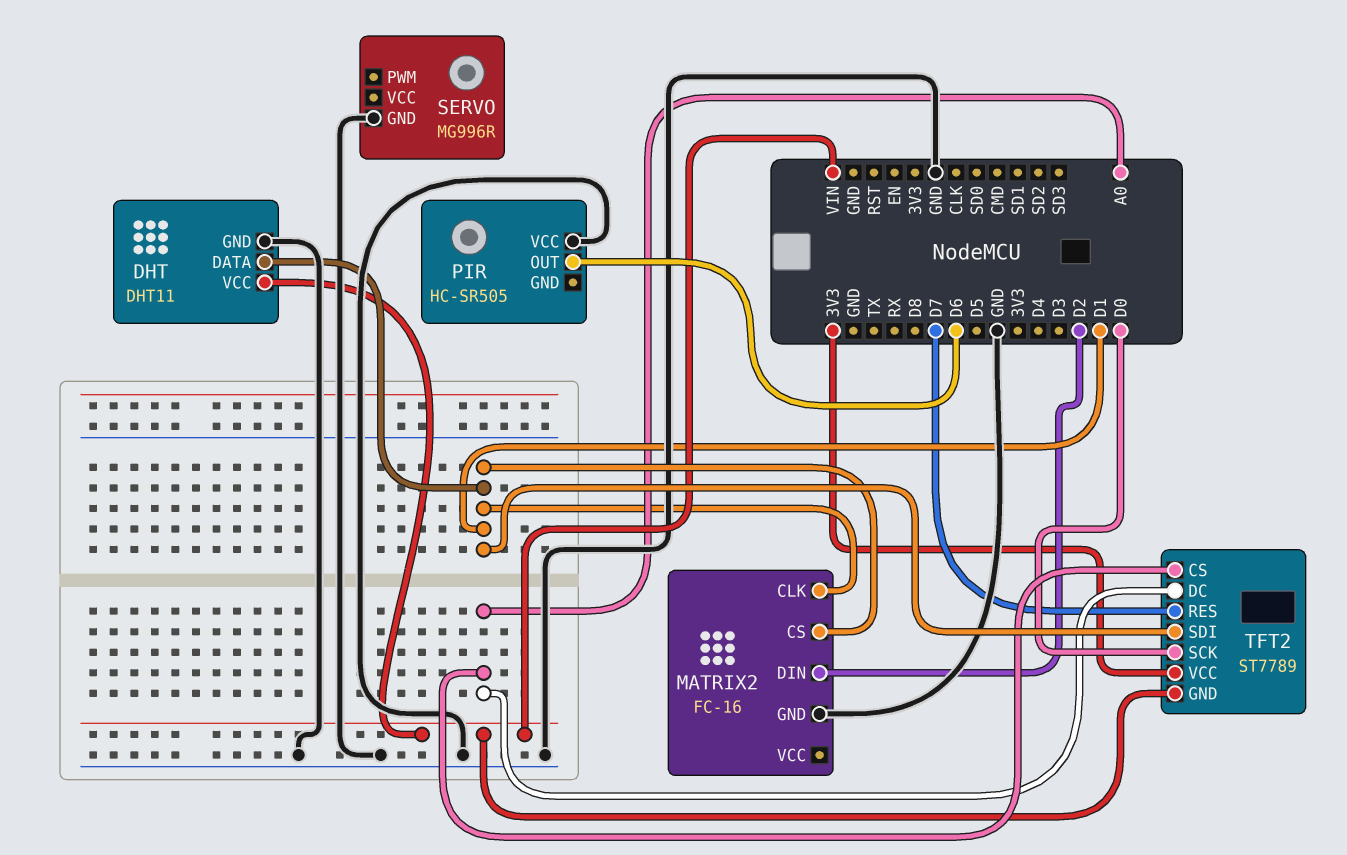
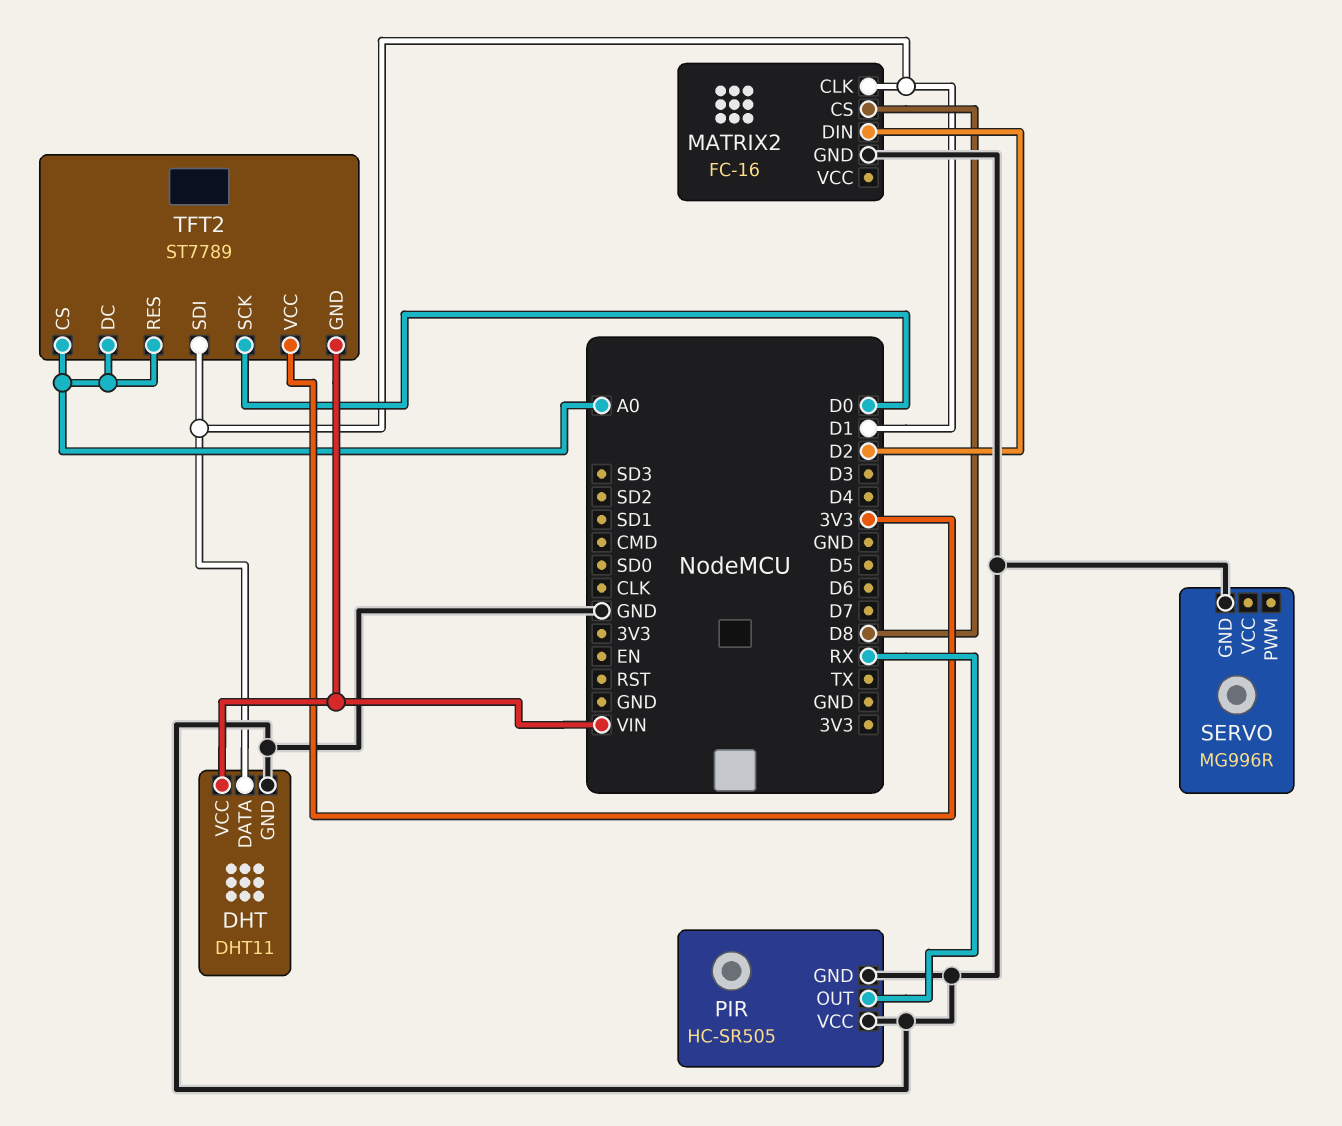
MATRIX2 pin CS: D1 -> D8
PIR pin GND: none -> GND
PIR pin OUT: D6 -> RX
TFT2 pin RES: D7 -> A0

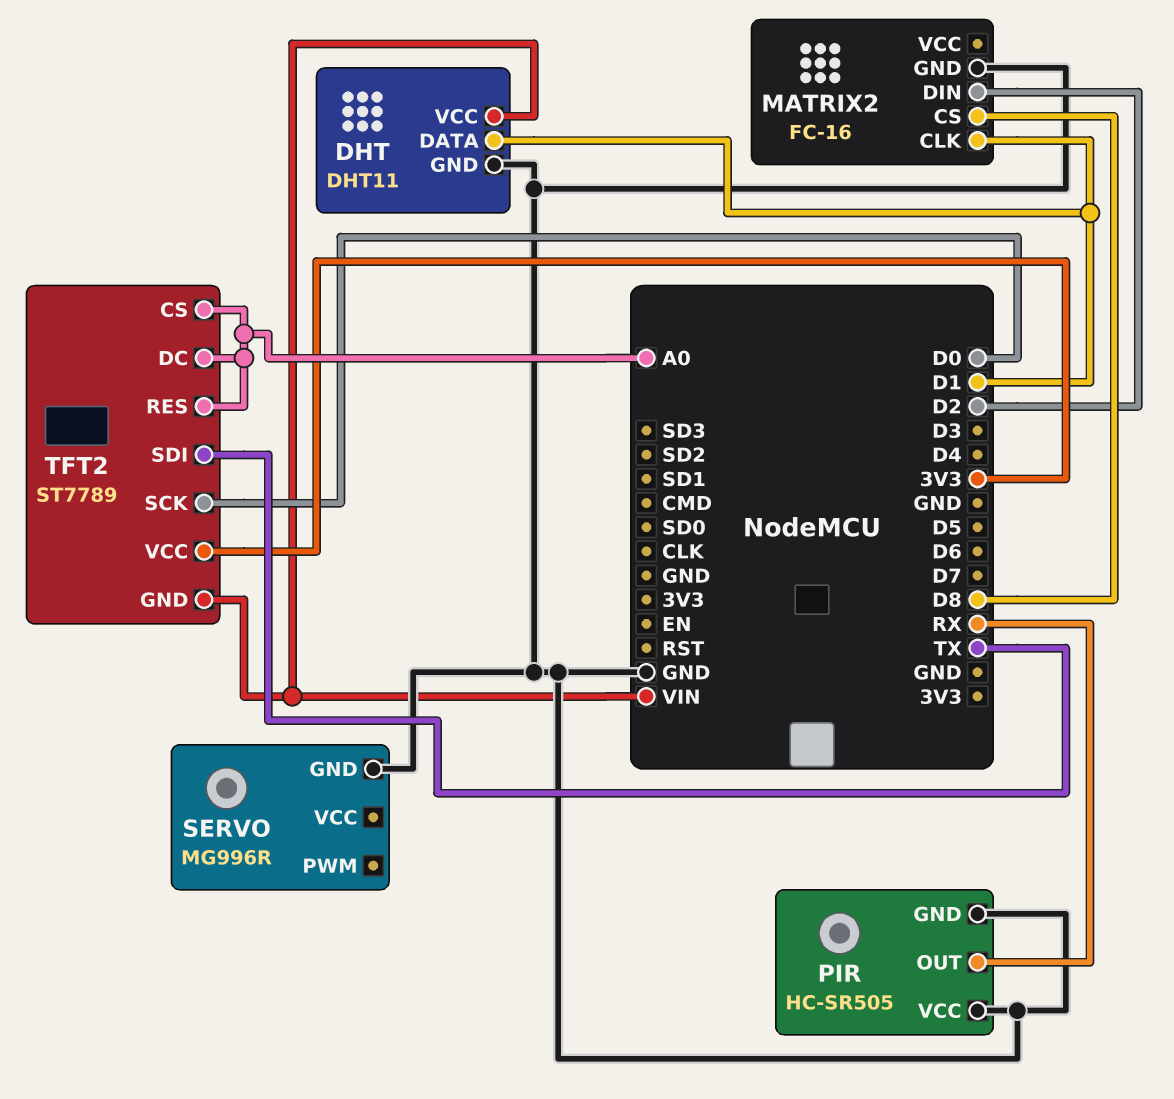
TFT2 pin SDI: D1 -> TX

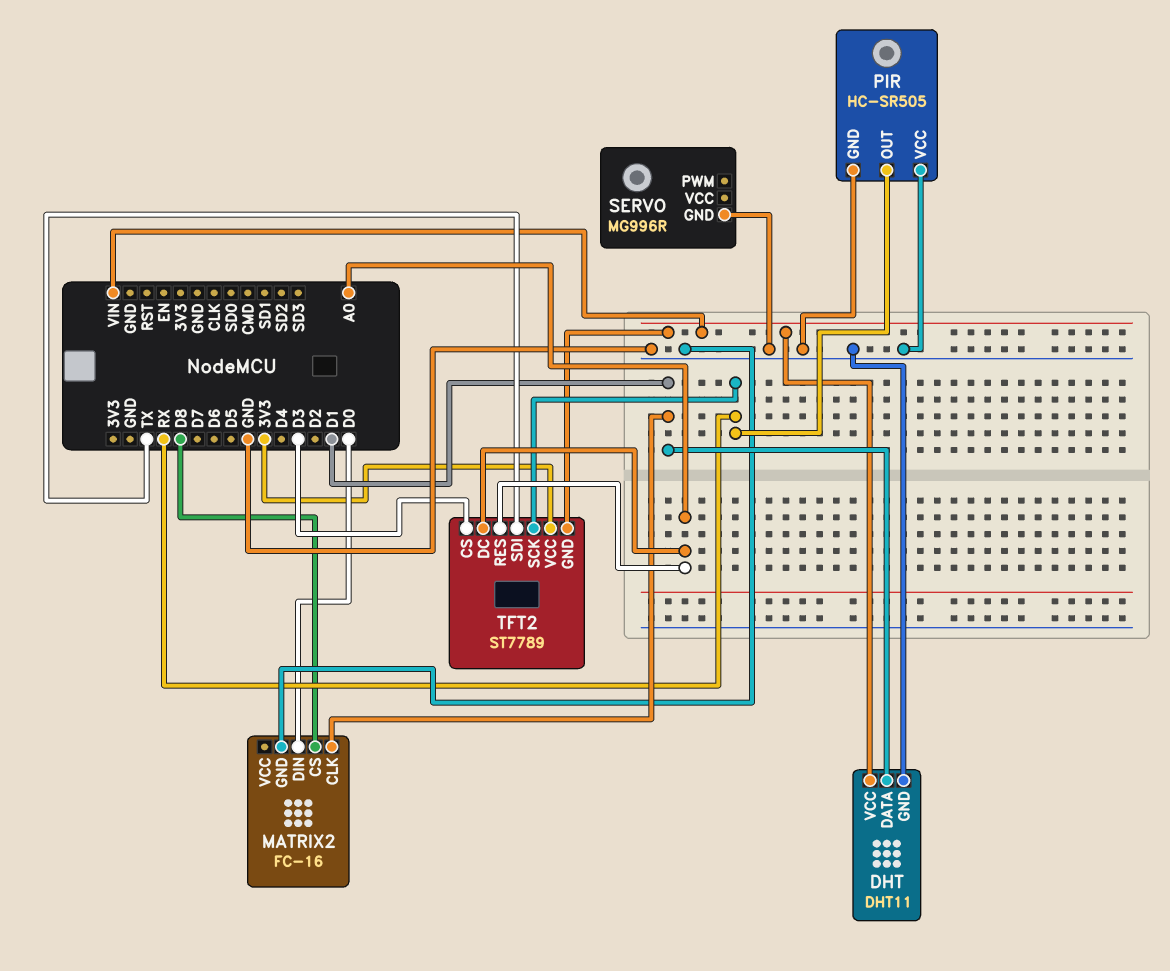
MATRIX2 pin DIN: D2 -> D0
TFT2 pin CS: A0 -> D3
TFT2 pin SCK: D0 -> RX

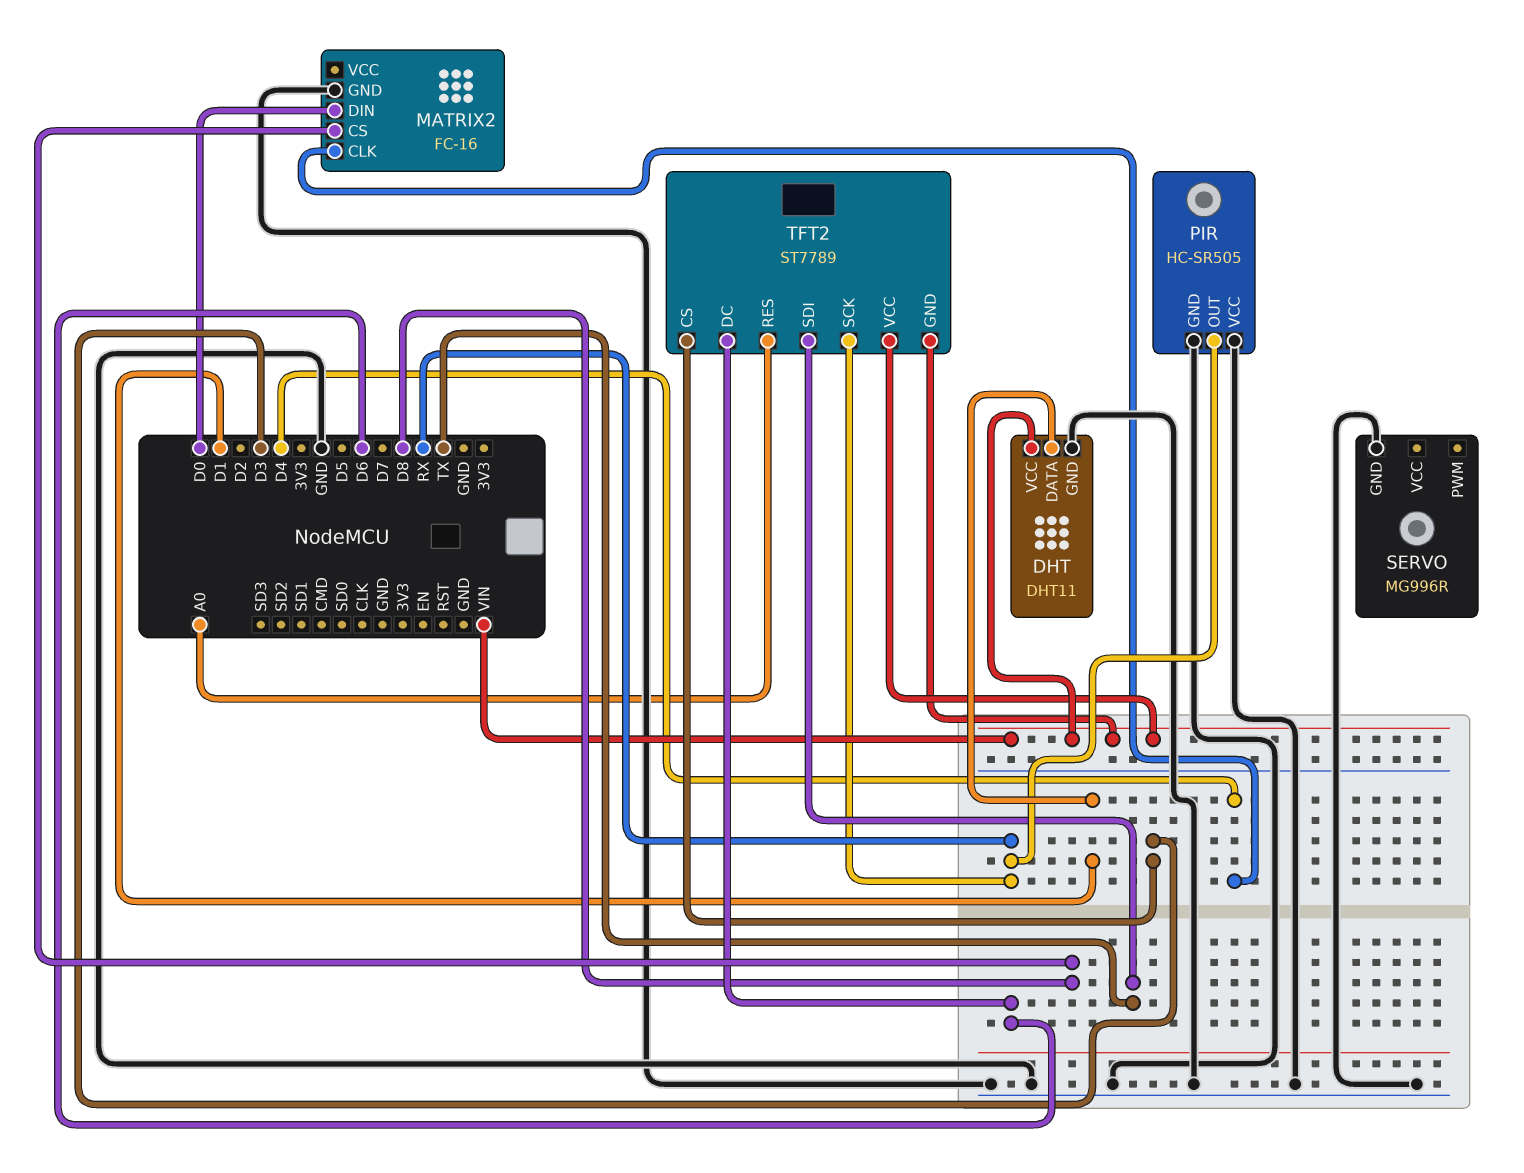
MATRIX2 pin CLK: D1 -> D4
TFT2 pin DC: A0 -> D6
TFT2 pin VCC: 3V3 -> VIN

